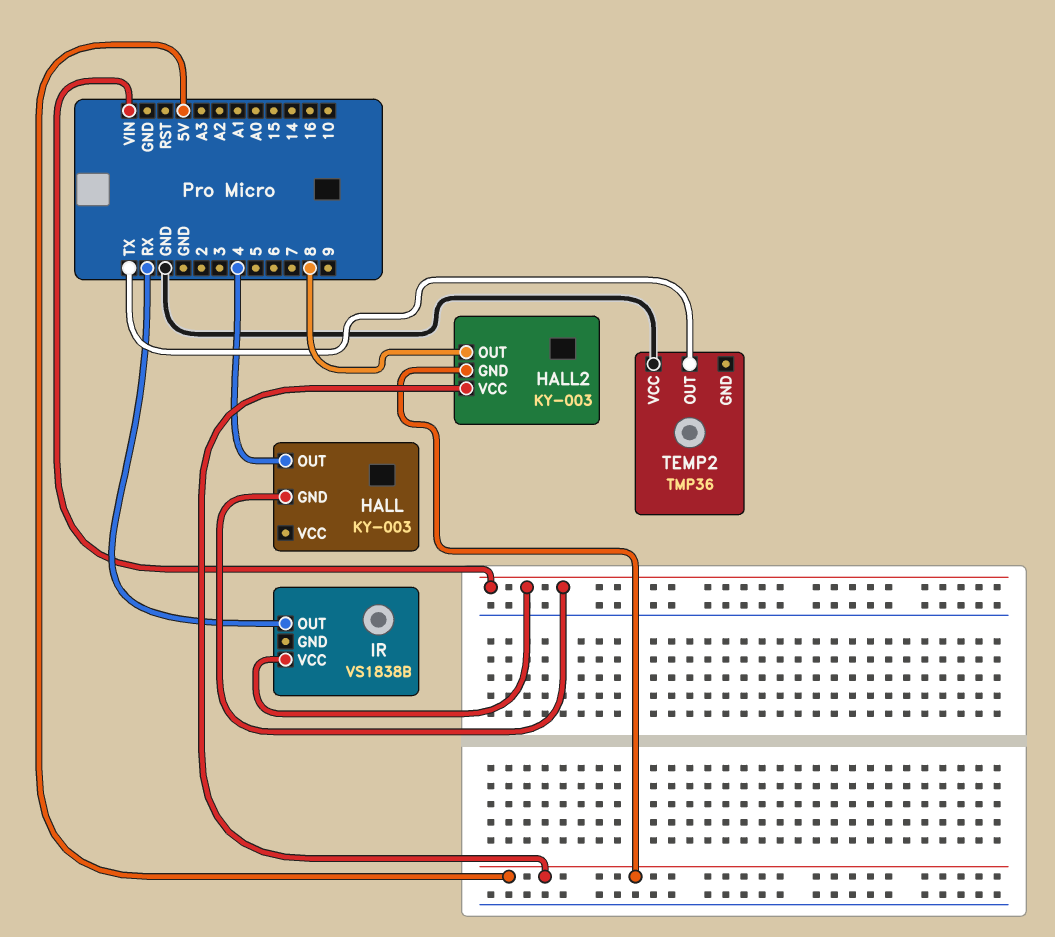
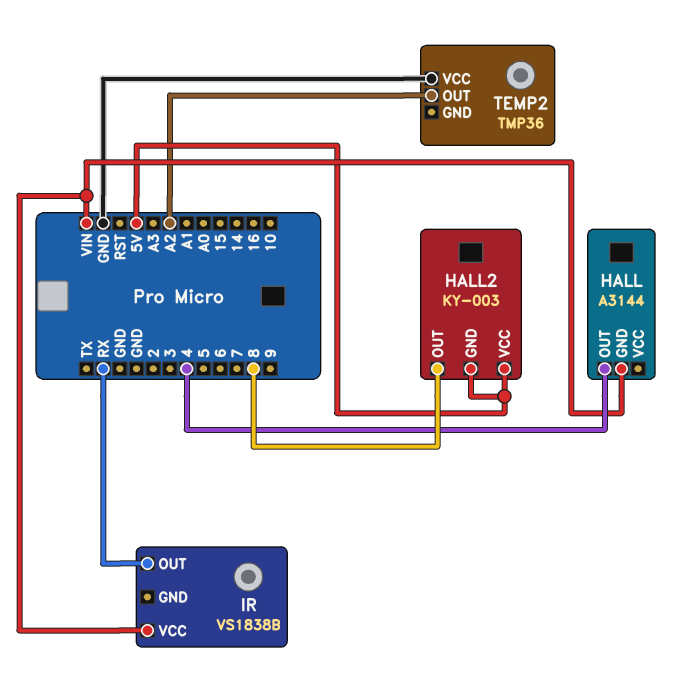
HALL: KY-003 -> A3144
TEMP2 pin OUT: TX -> A2

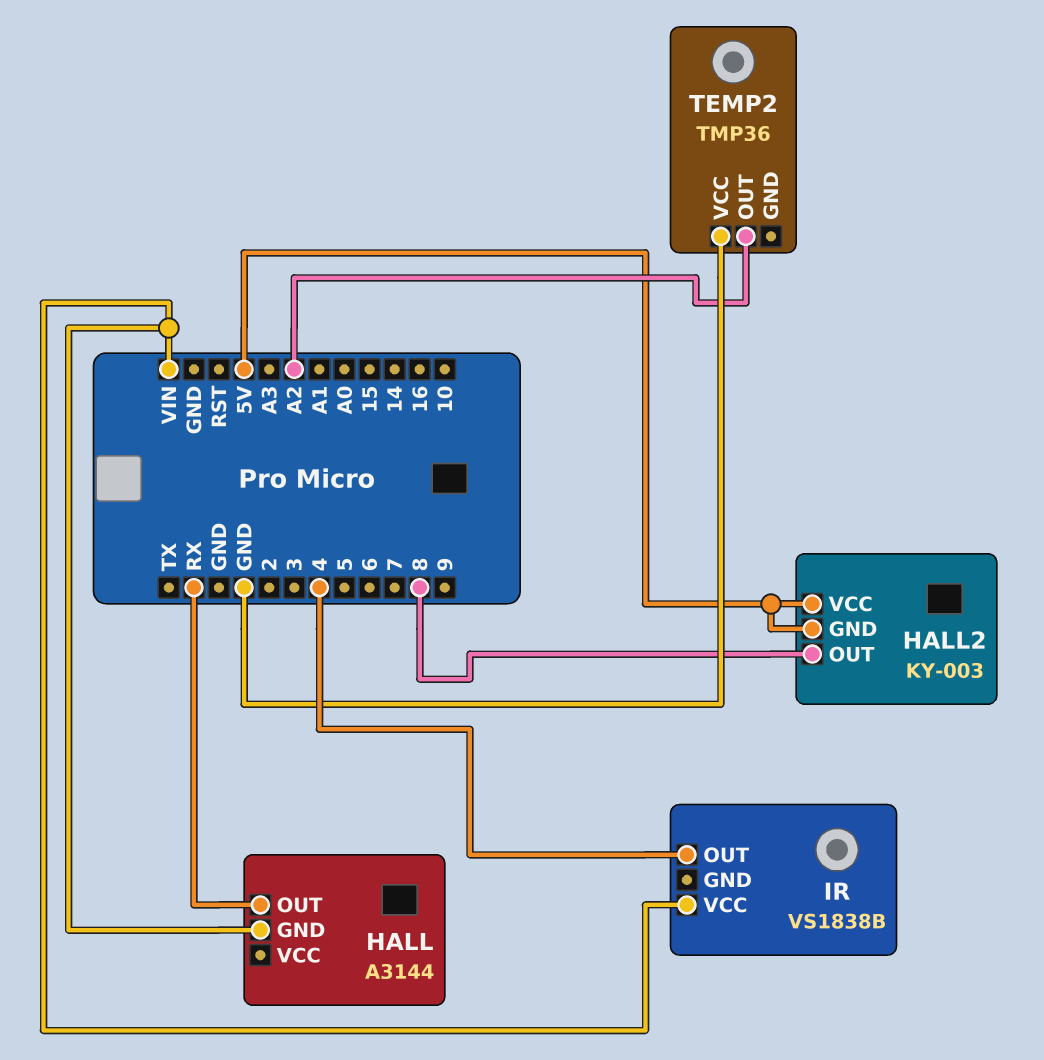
HALL pin OUT: 4 -> RX
IR pin OUT: RX -> 4

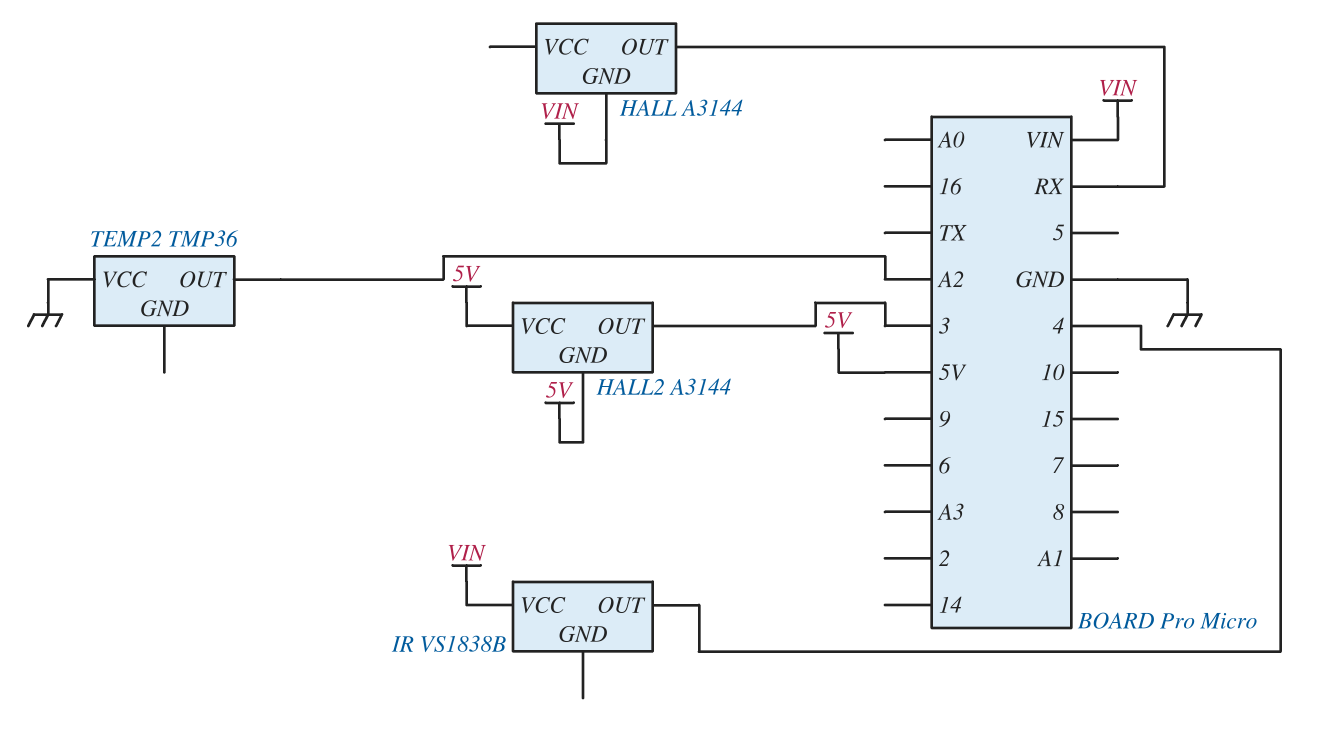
HALL2: KY-003 -> A3144
HALL2 pin OUT: 8 -> 3

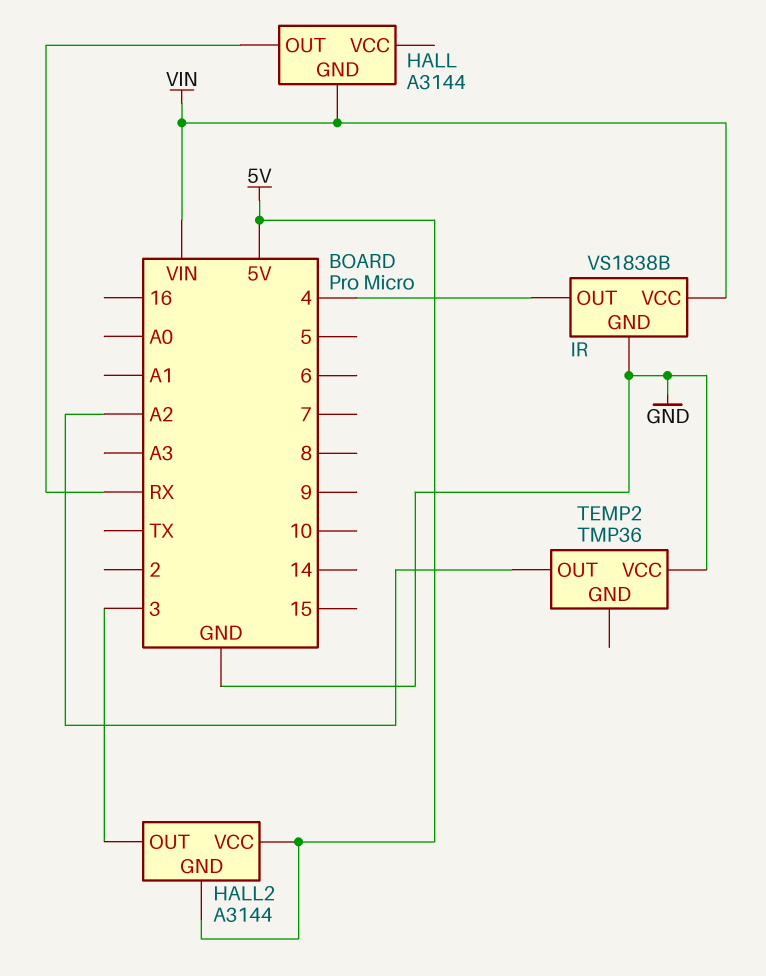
IR pin GND: none -> GND

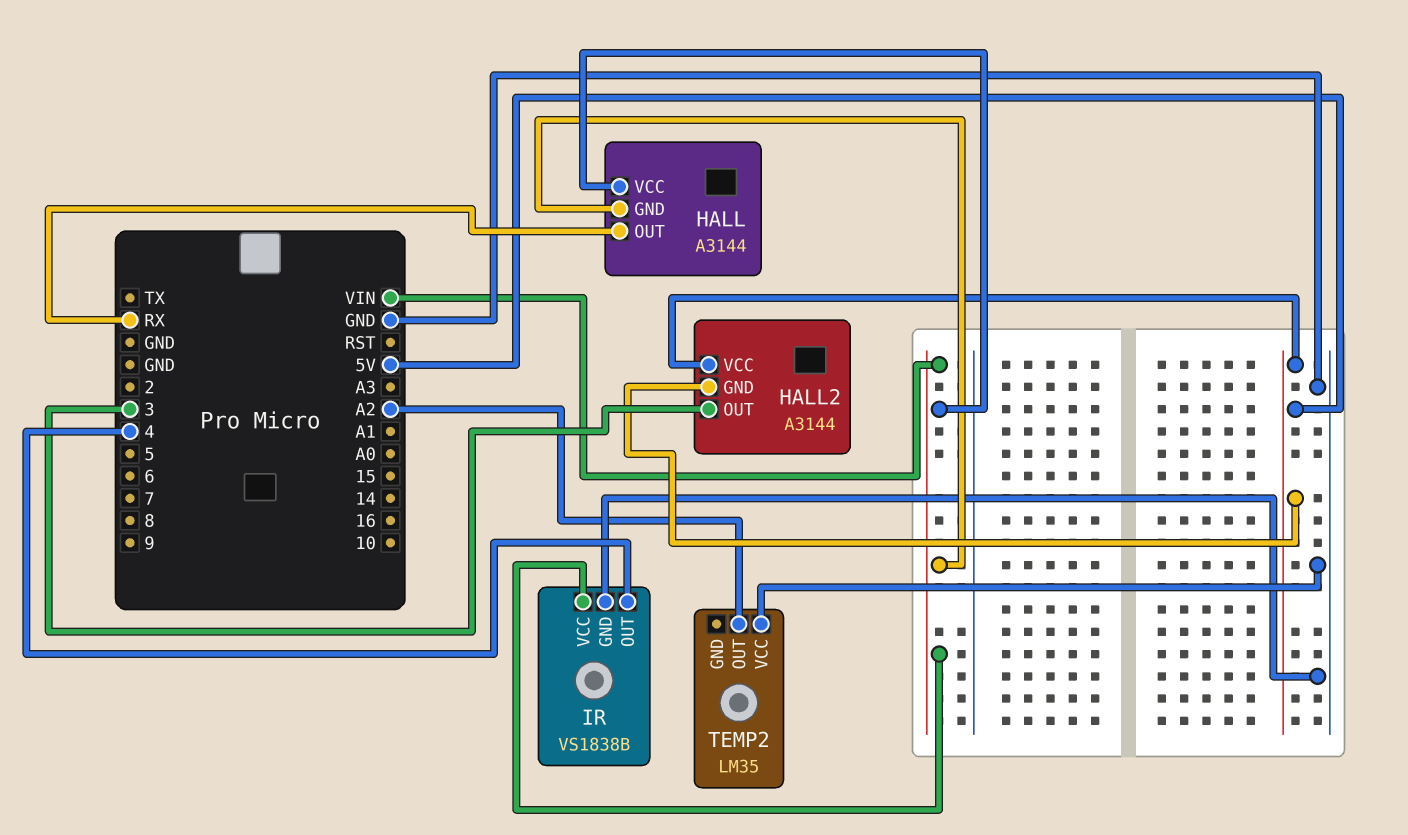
HALL pin VCC: none -> VIN
TEMP2: TMP36 -> LM35

